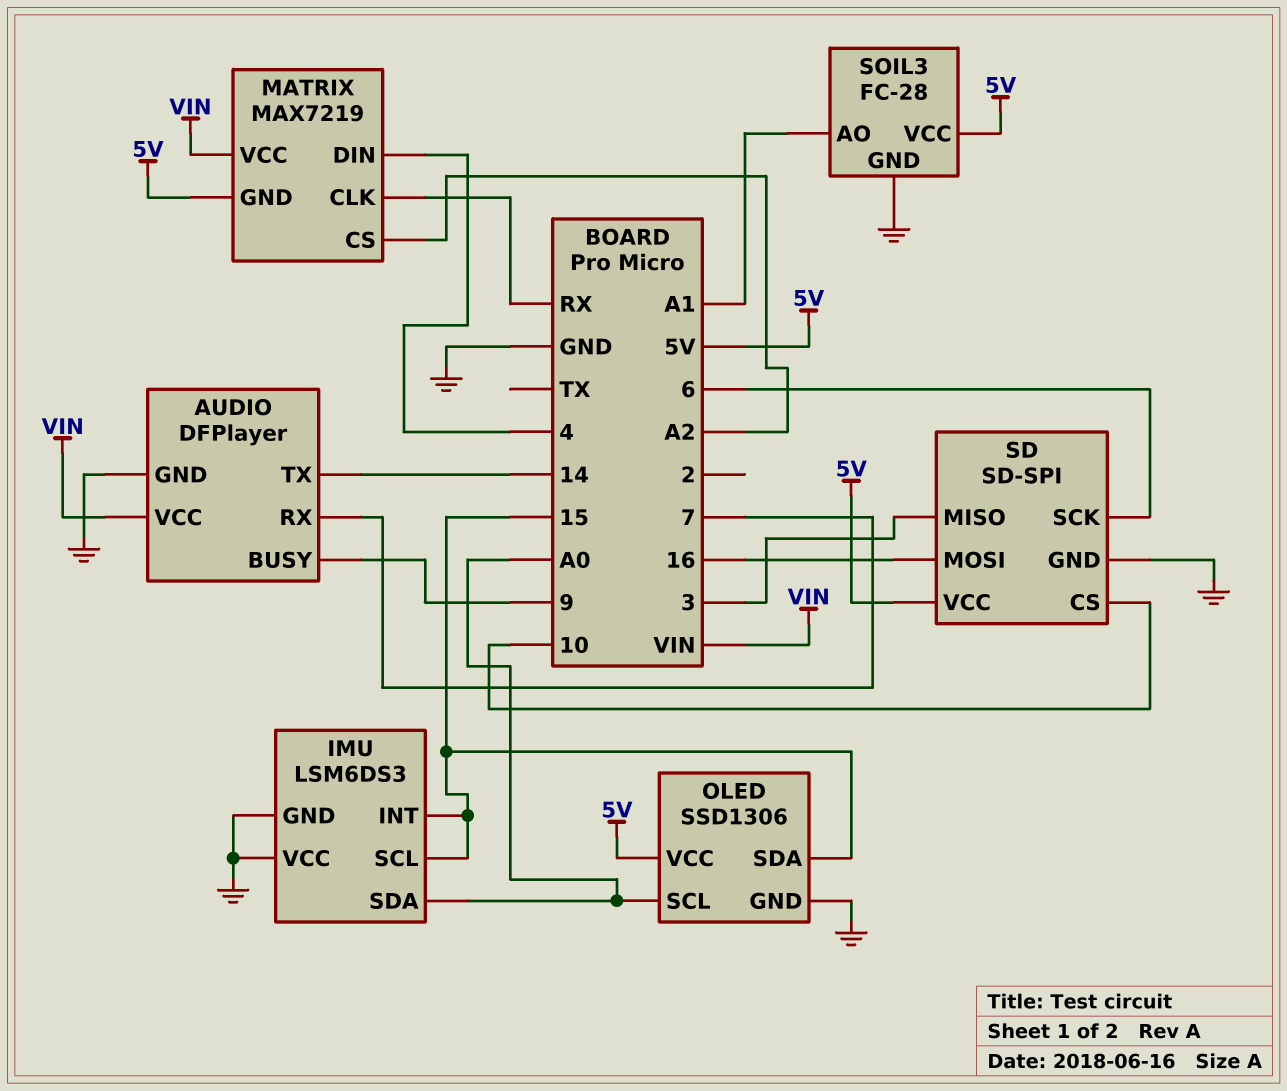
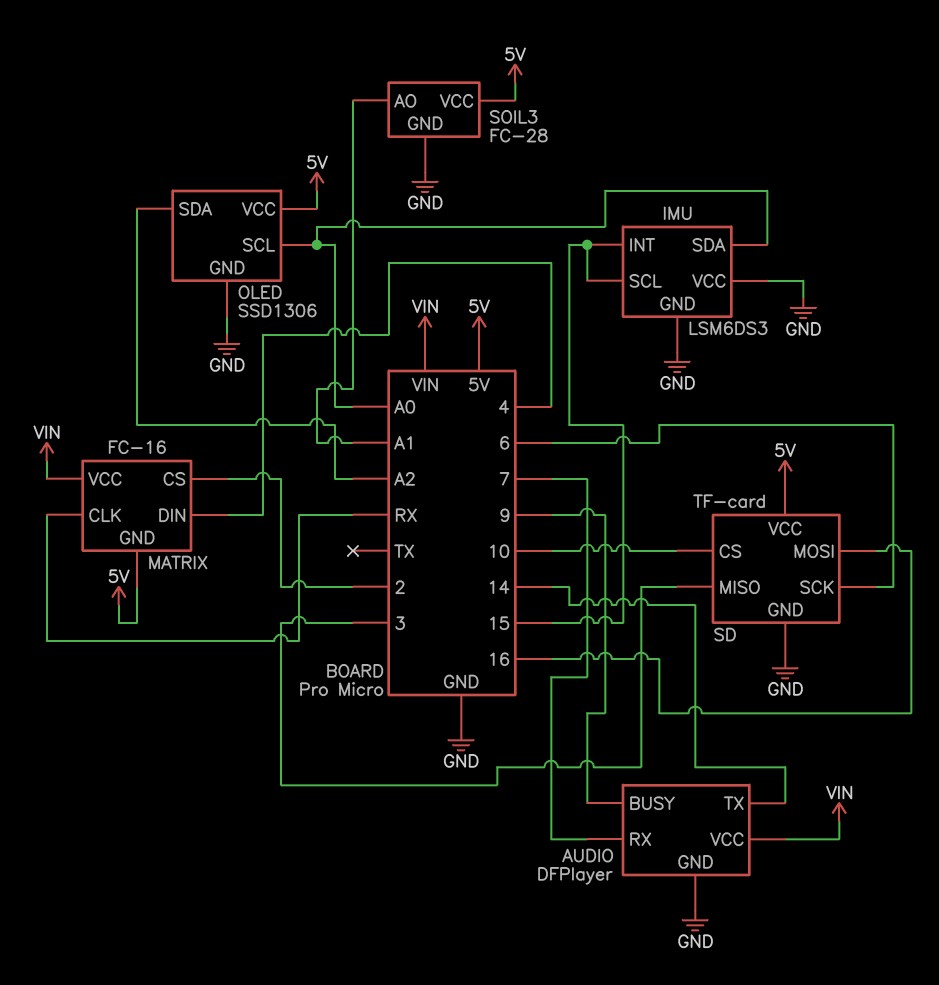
MATRIX: MAX7219 -> FC-16
MATRIX pin CS: A2 -> 2
OLED pin SDA: 15 -> A2
SD: SD-SPI -> TF-card

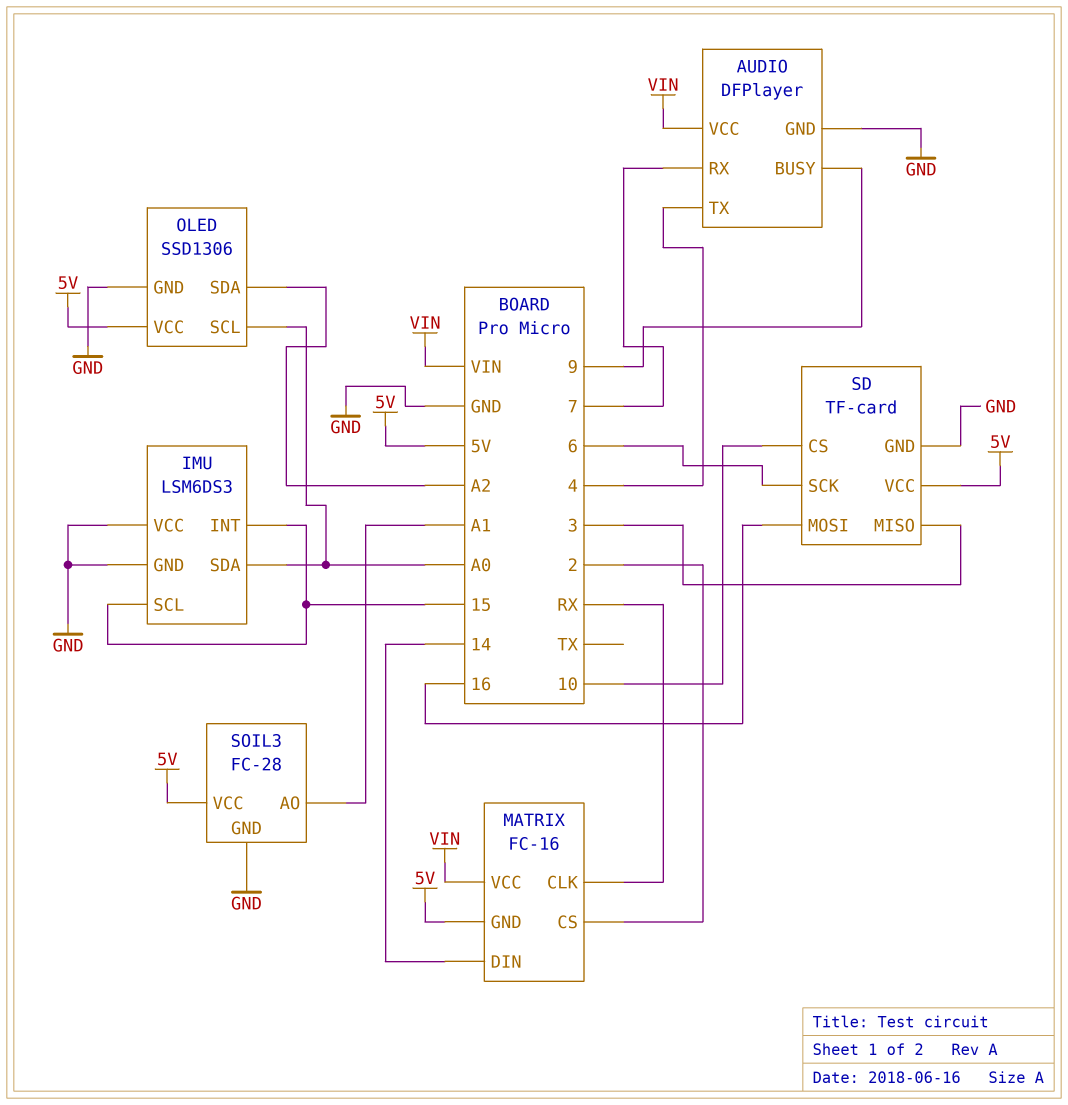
AUDIO pin TX: 14 -> 4
MATRIX pin DIN: 4 -> 14

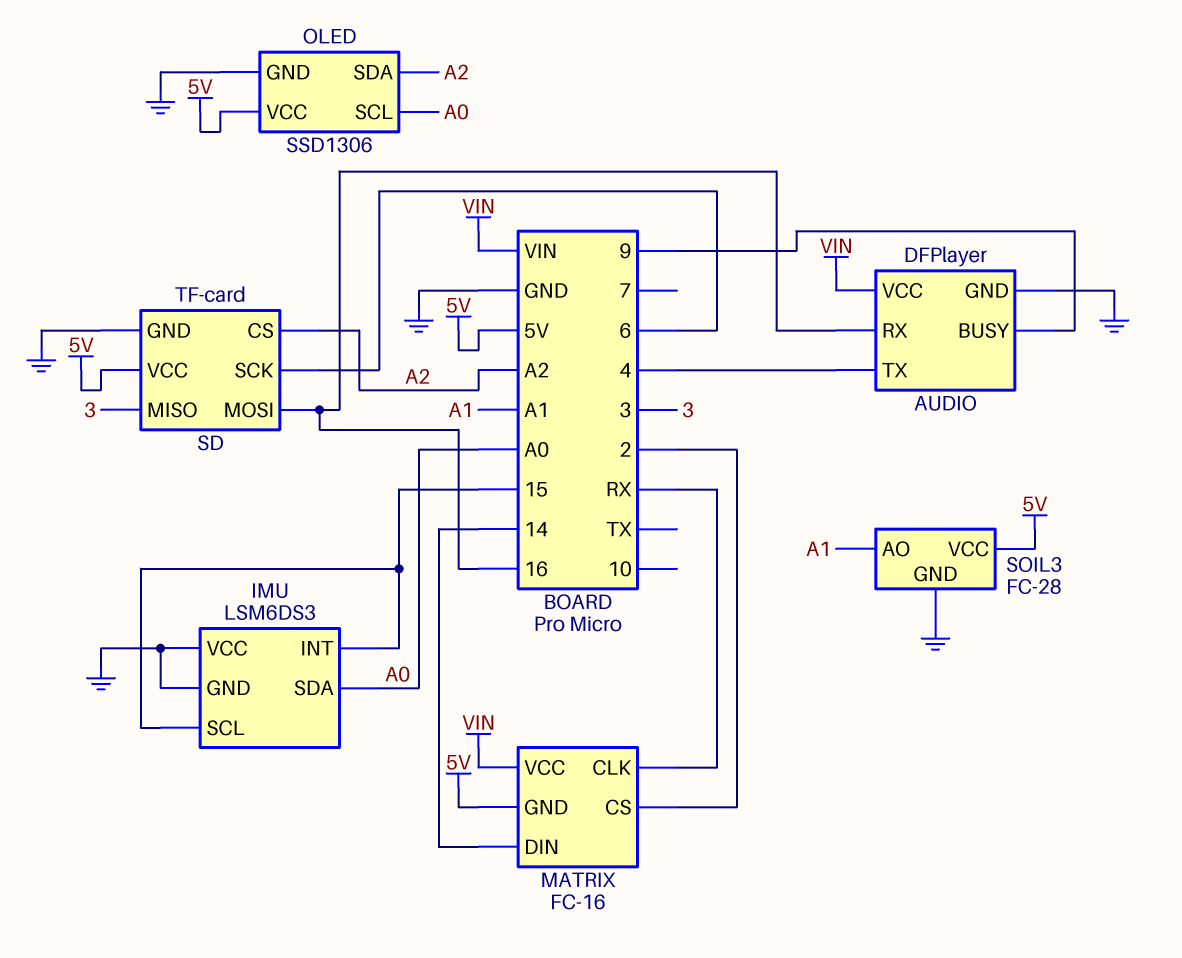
AUDIO pin RX: 7 -> 16
SD pin CS: 10 -> A2

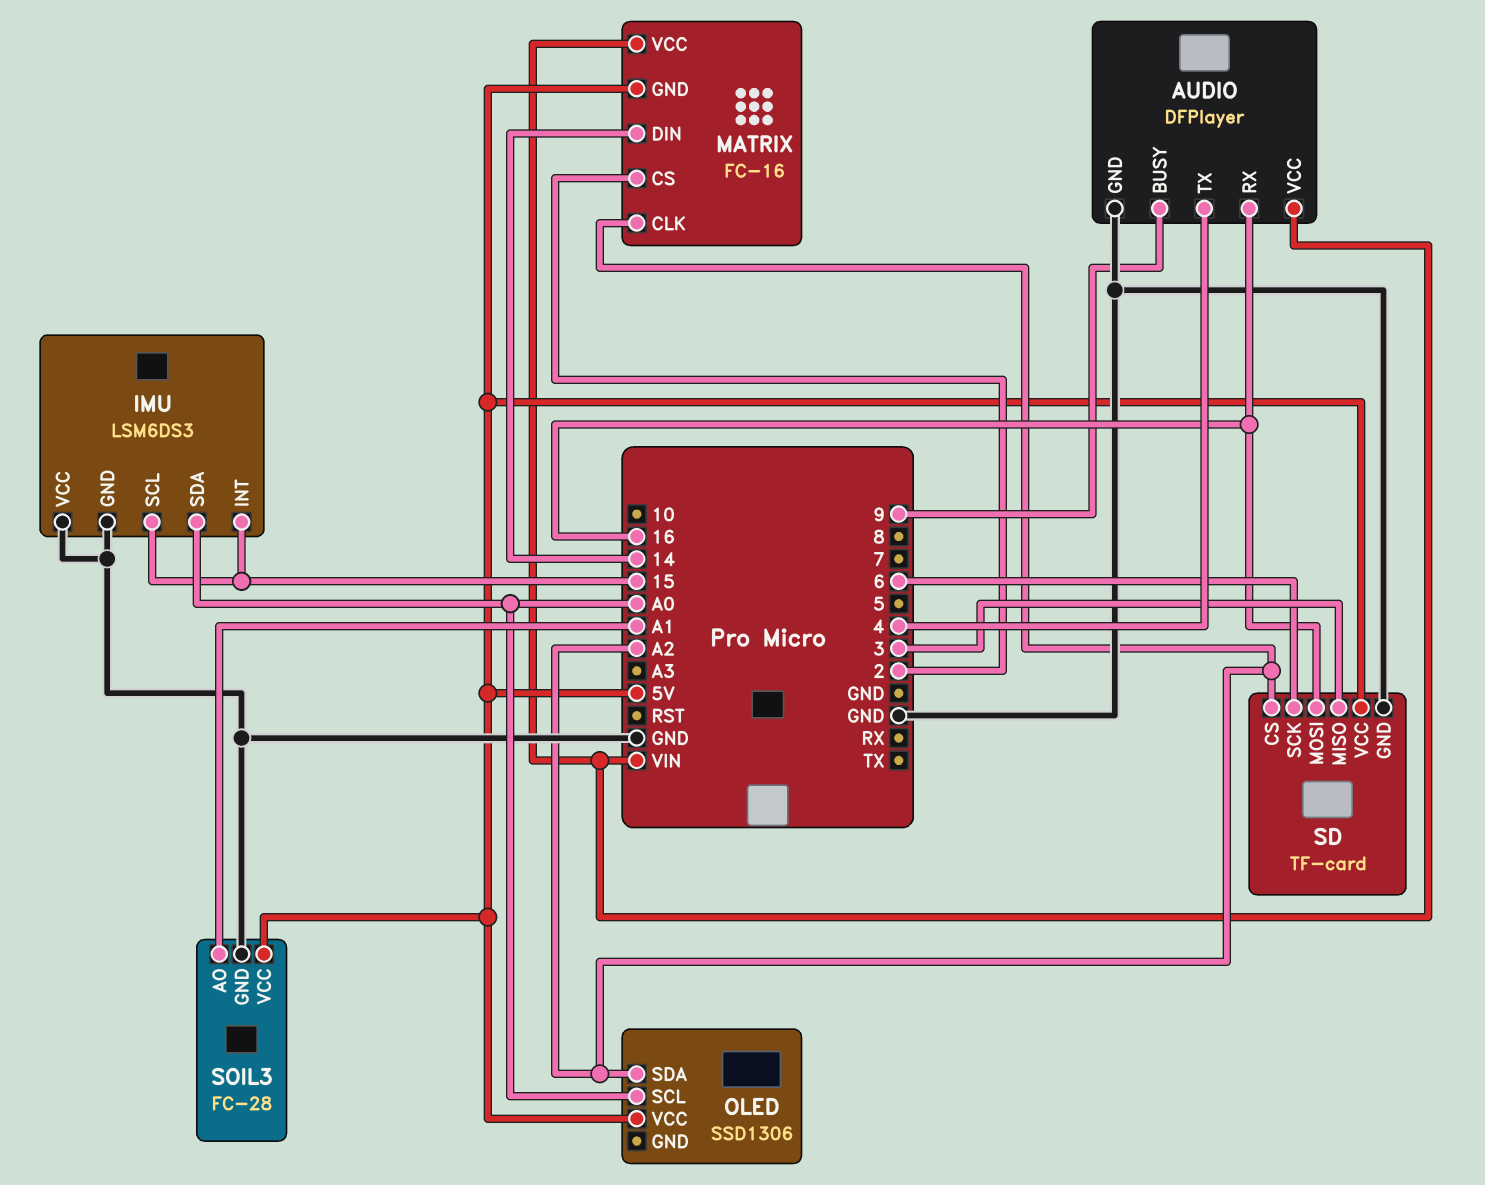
MATRIX pin CLK: RX -> A2
OLED pin GND: GND -> none

